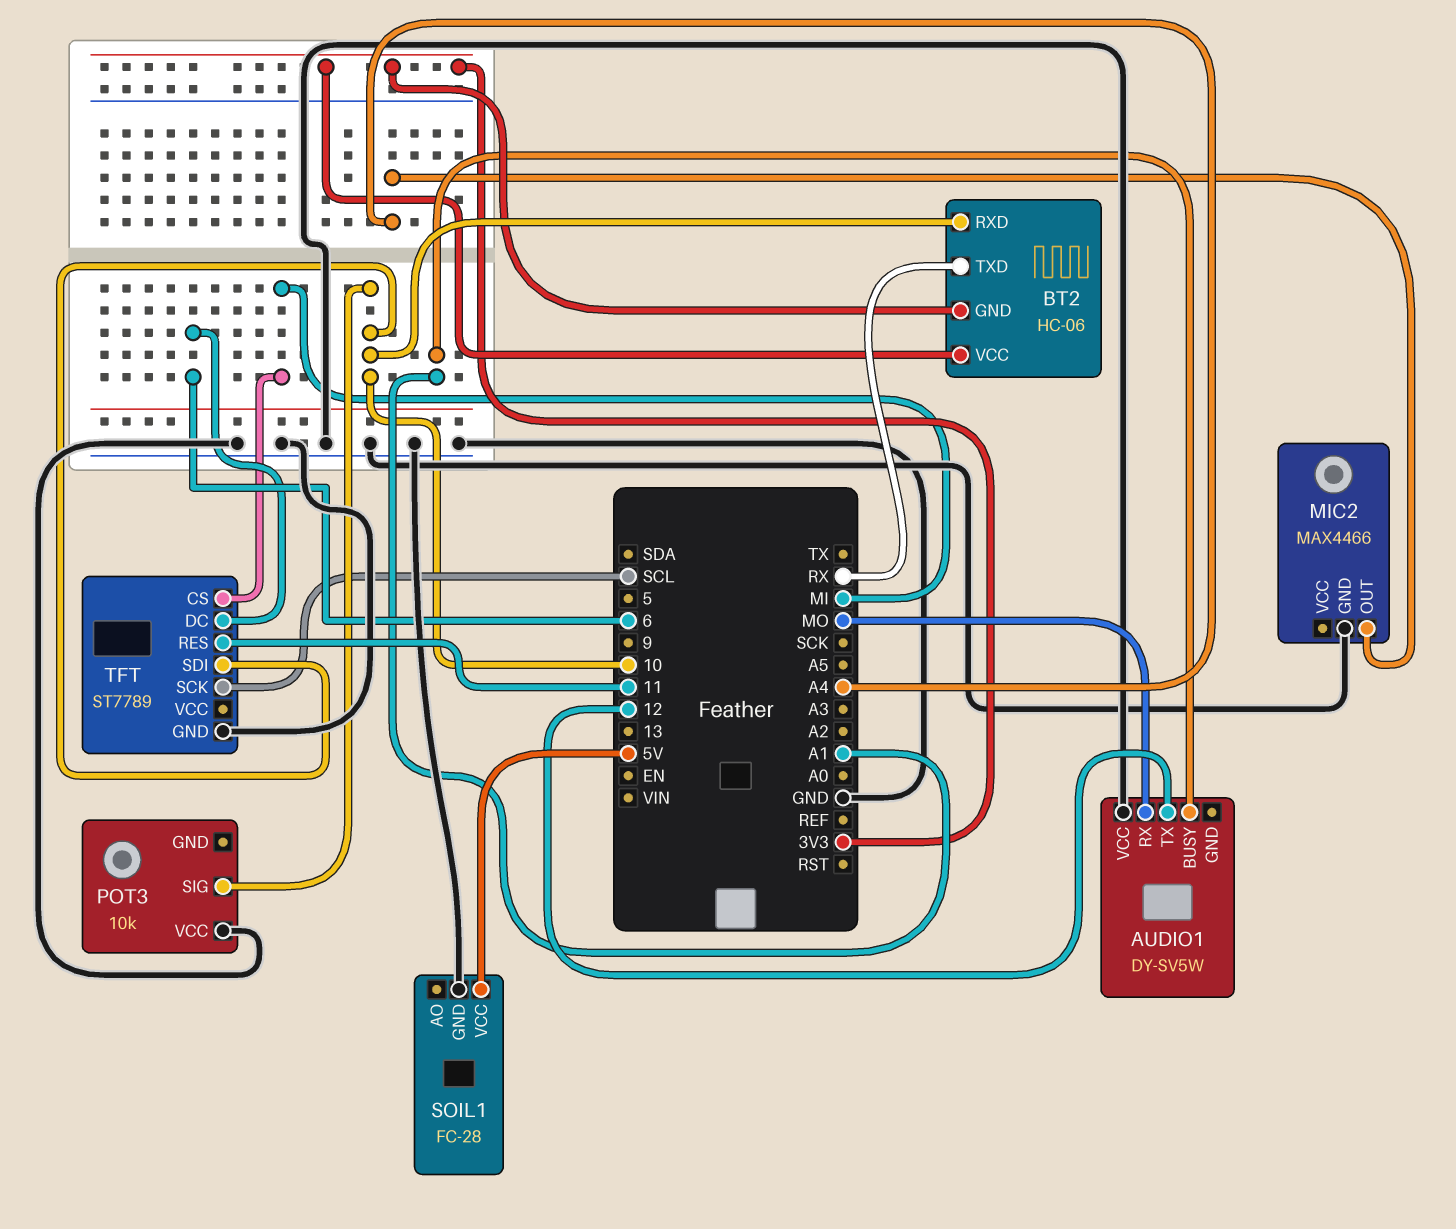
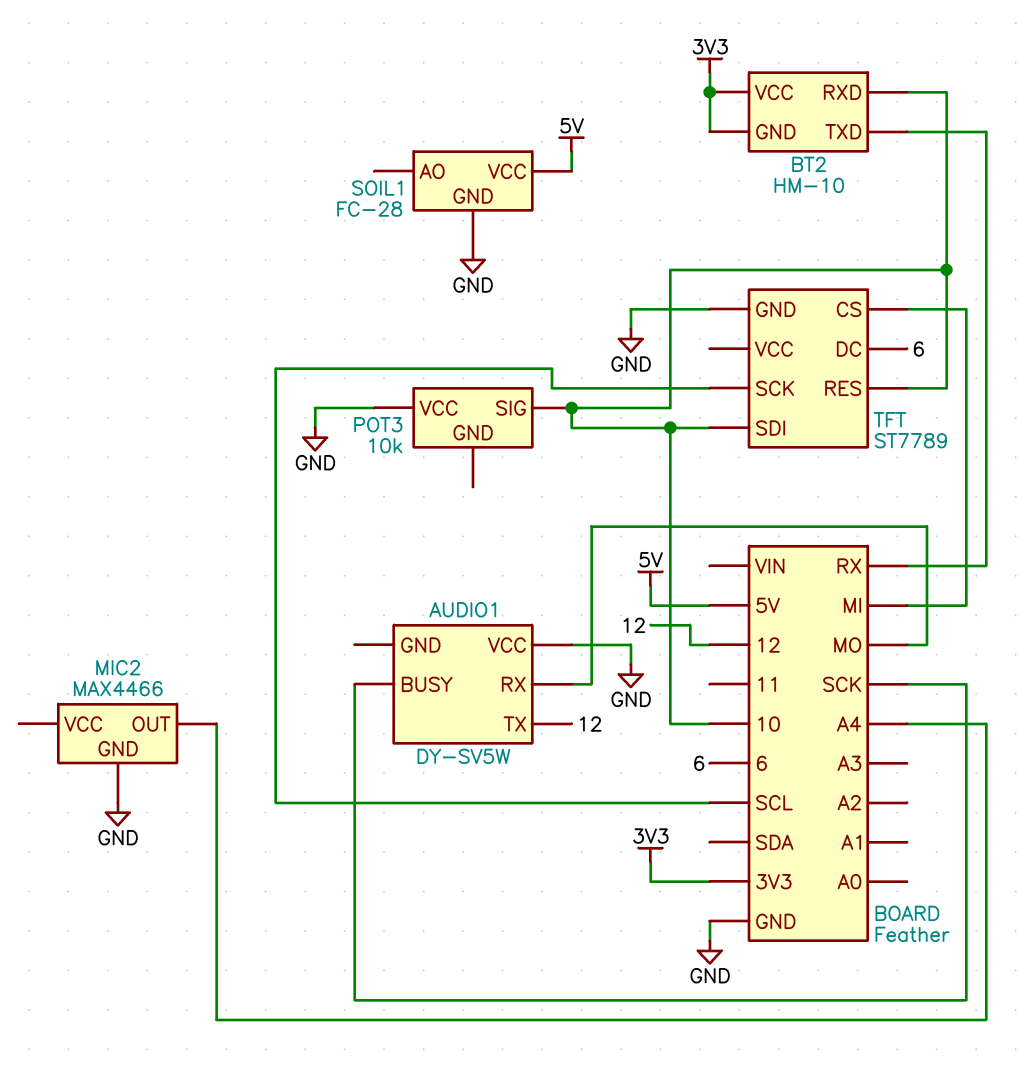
AUDIO1 pin BUSY: A1 -> SCK
BT2: HC-06 -> HM-10
TFT pin RES: 11 -> 10

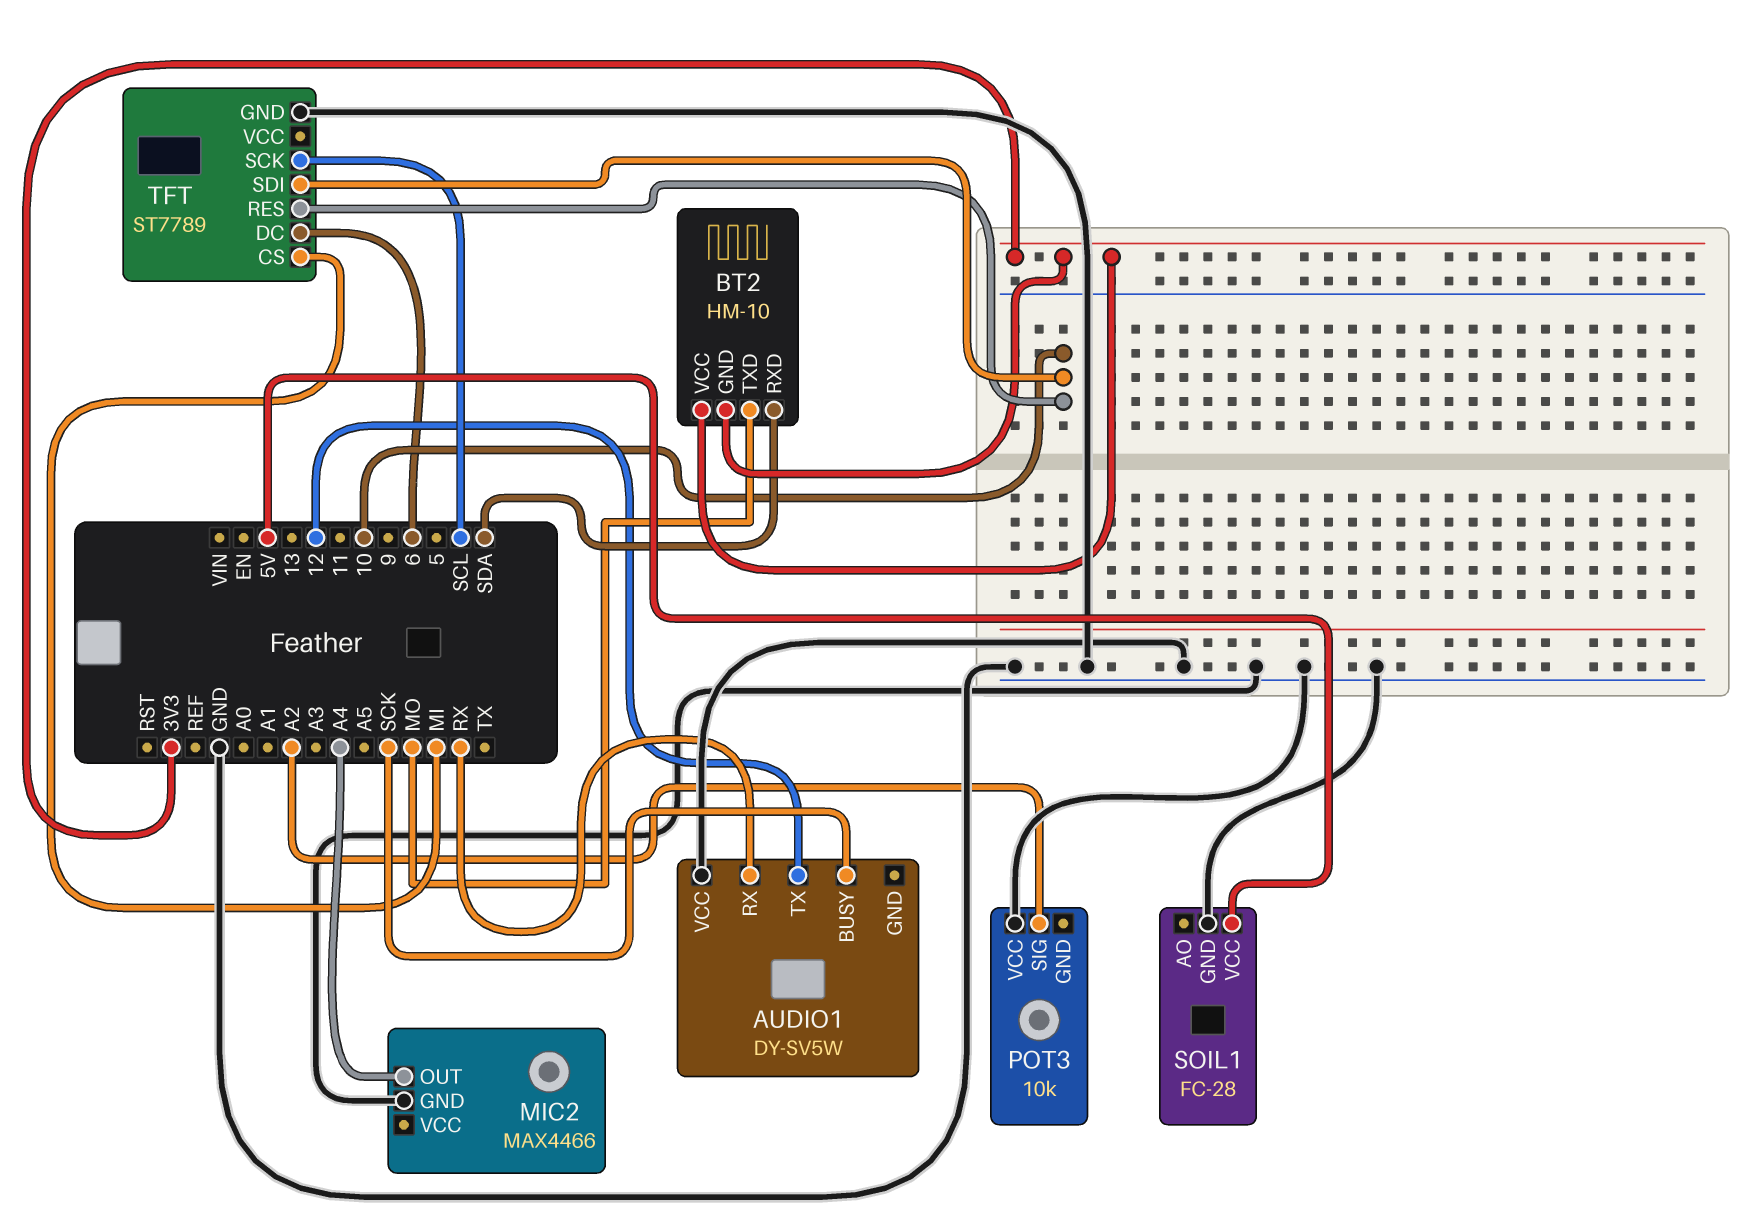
AUDIO1 pin RX: MO -> RX
BT2 pin RXD: 10 -> SDA
BT2 pin TXD: RX -> MO
POT3 pin SIG: 10 -> A2

